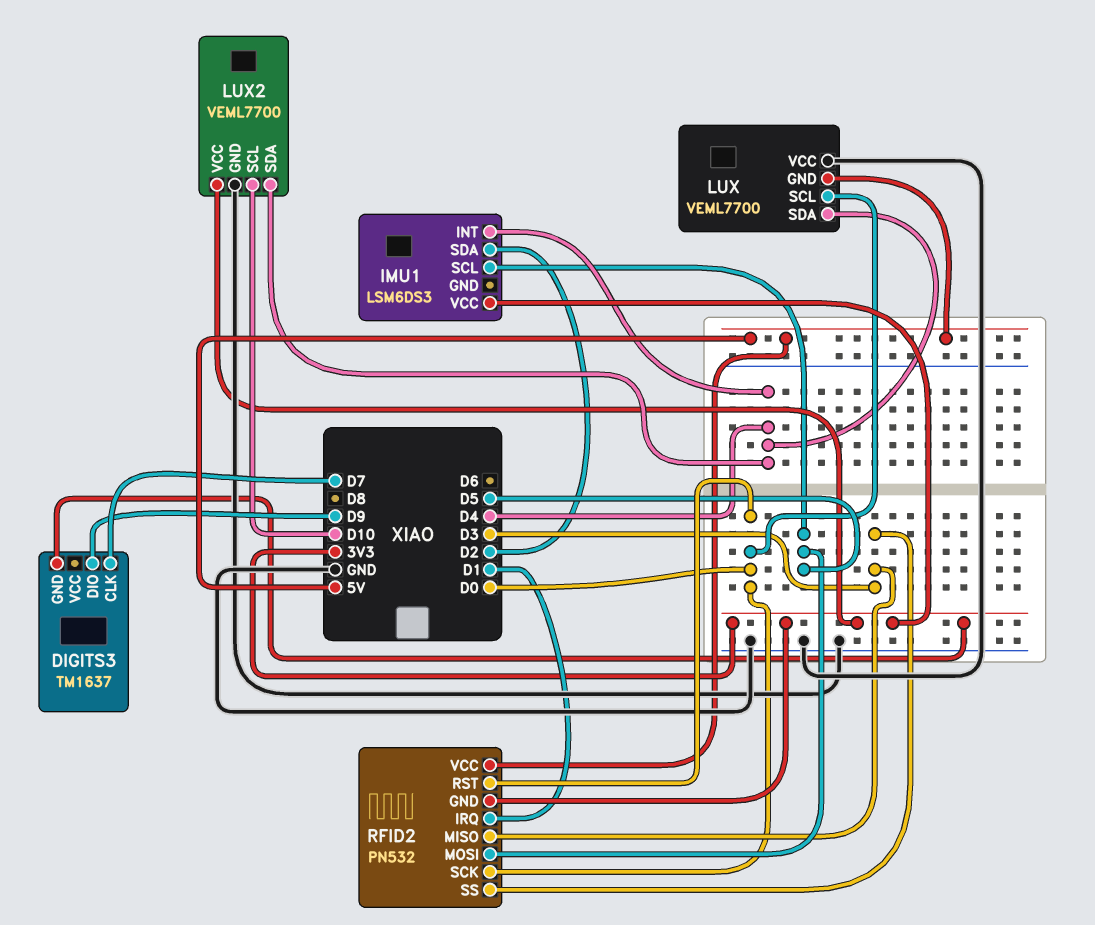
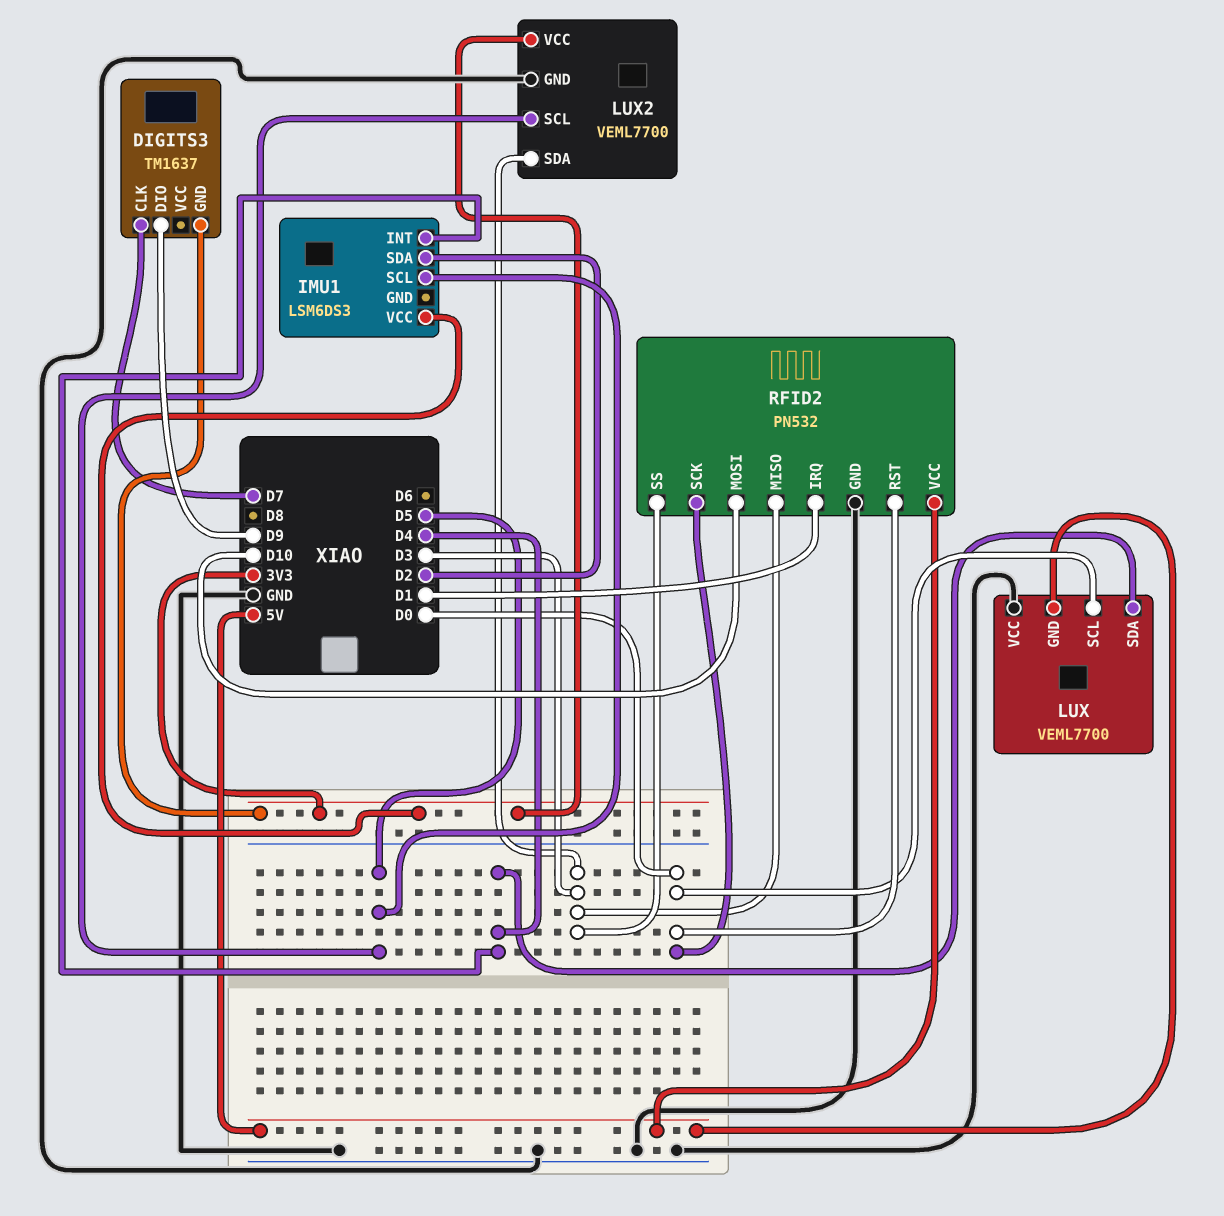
LUX2 pin SCL: D10 -> D5
LUX2 pin SDA: D4 -> D3
RFID2 pin GND: 3V3 -> GND
RFID2 pin MOSI: D5 -> D10

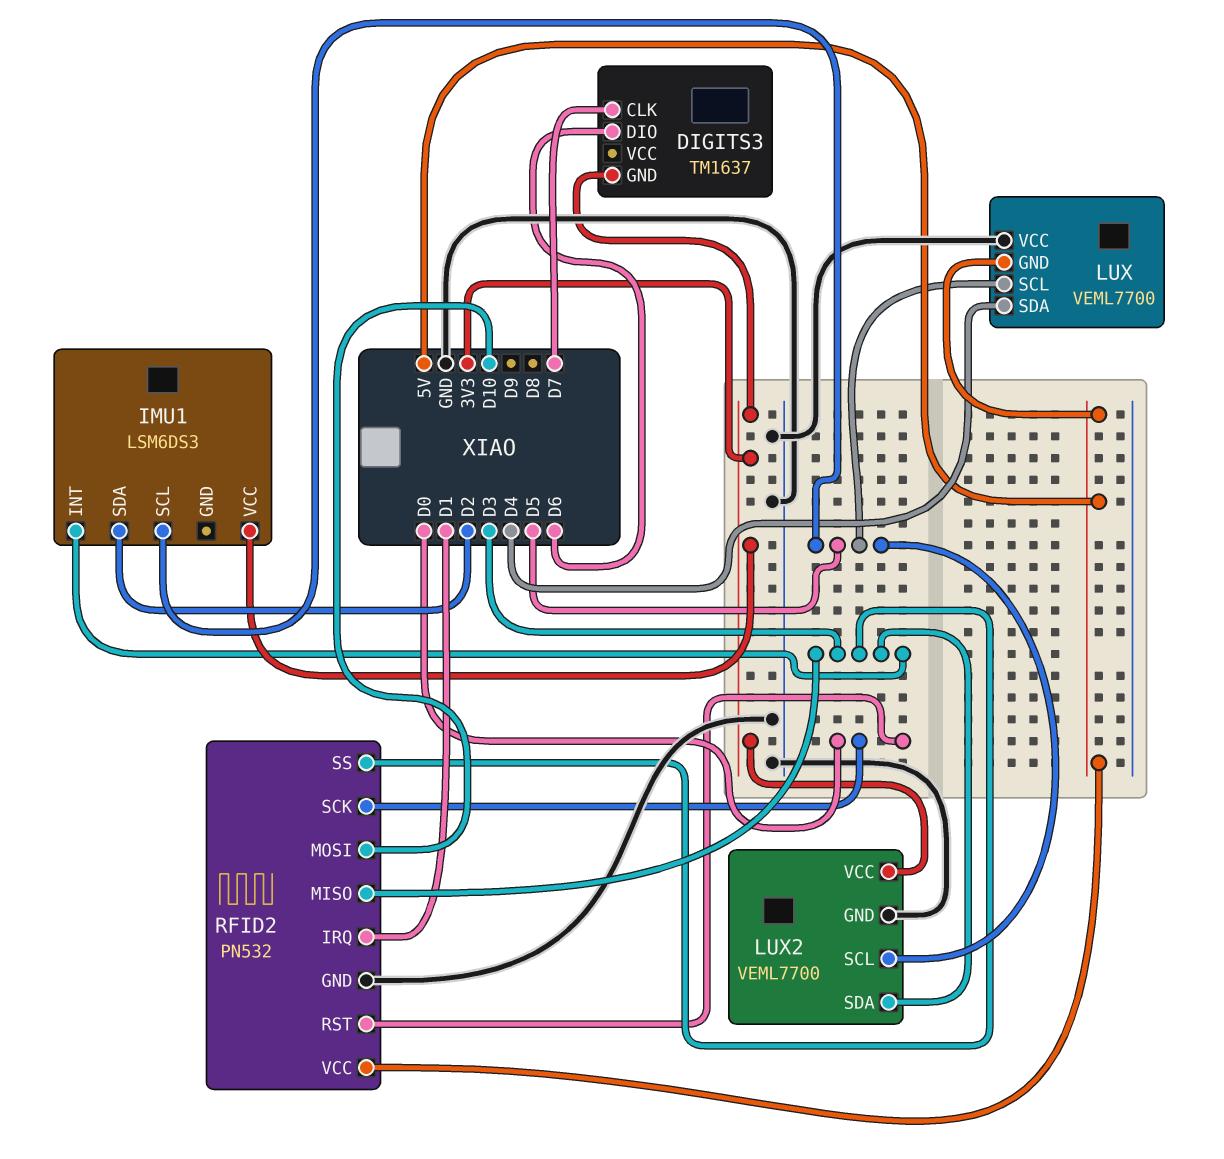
DIGITS3 pin DIO: D9 -> D6
IMU1 pin INT: D4 -> D3
LUX pin SCL: D0 -> D5

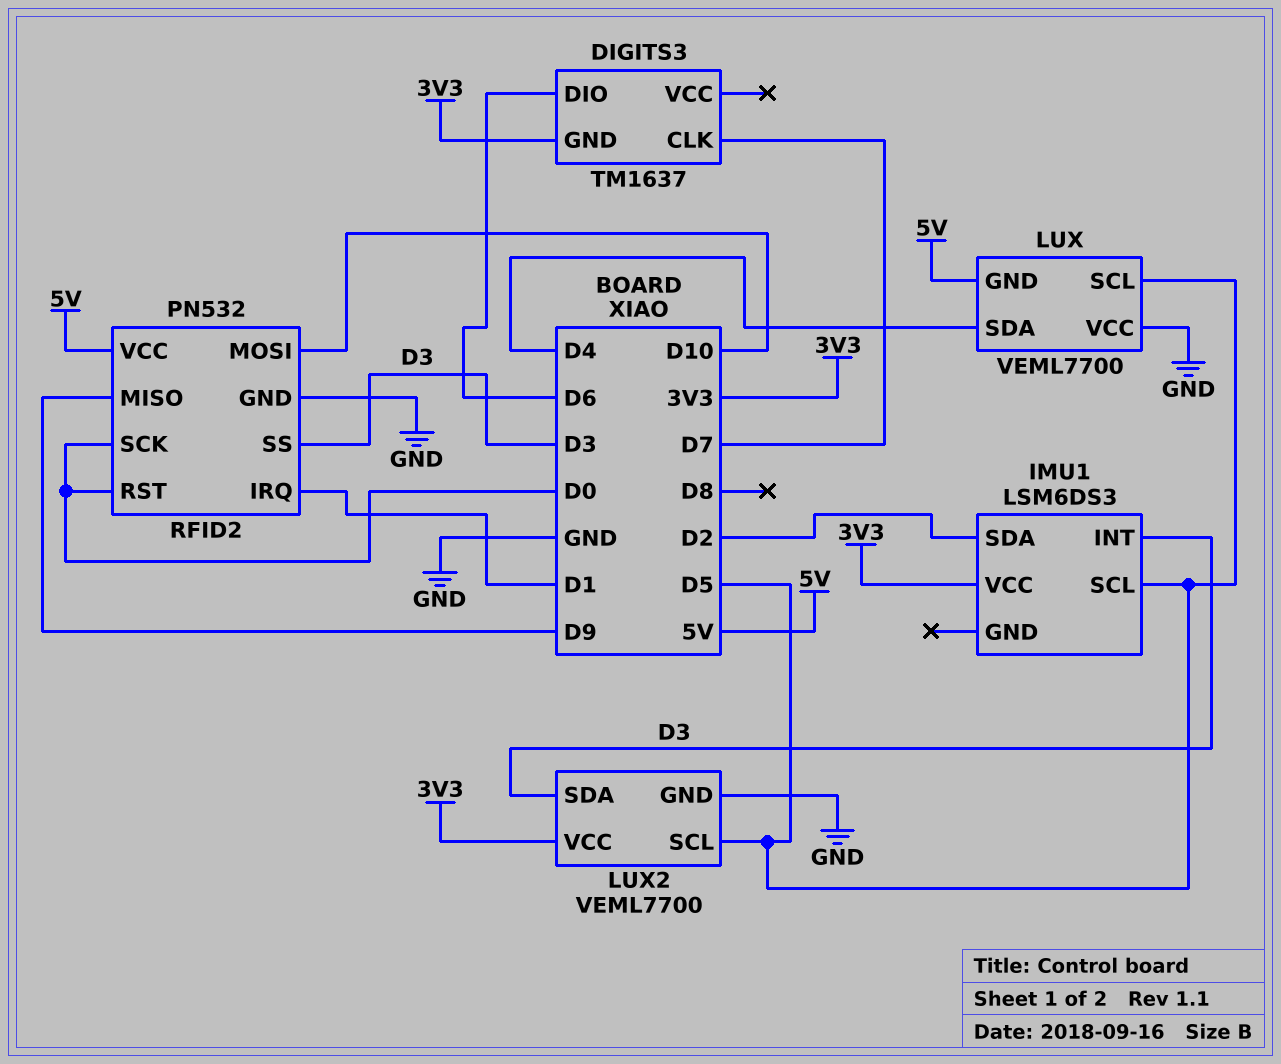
RFID2 pin MISO: D3 -> D9

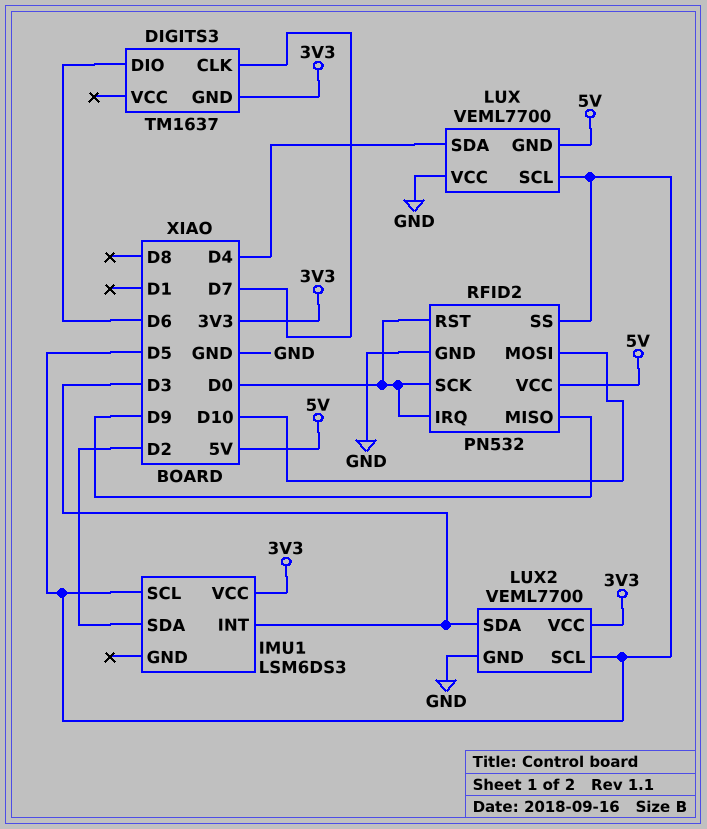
RFID2 pin IRQ: D1 -> D0
RFID2 pin SS: D3 -> D5

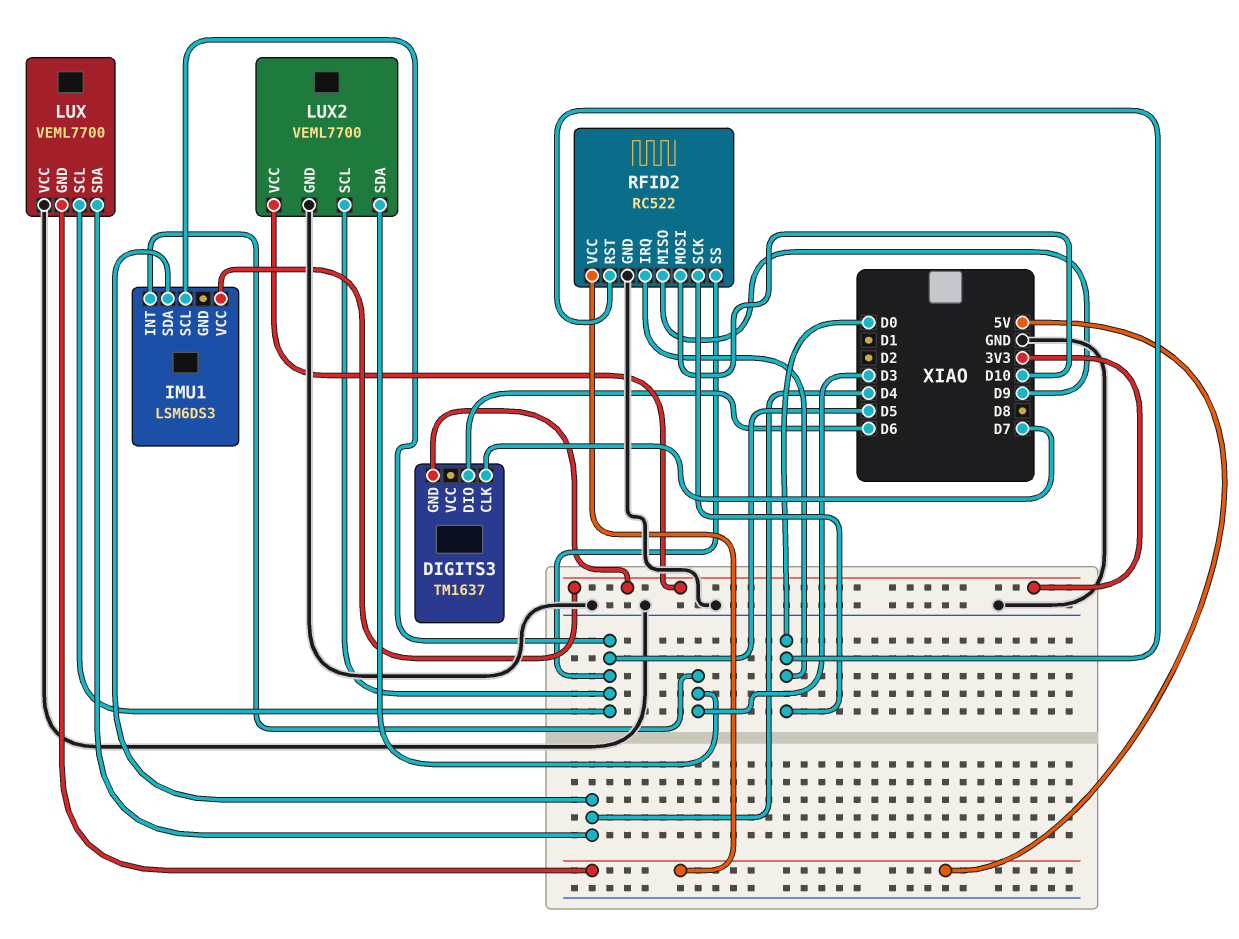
IMU1 pin SDA: D2 -> D4
RFID2: PN532 -> RC522

